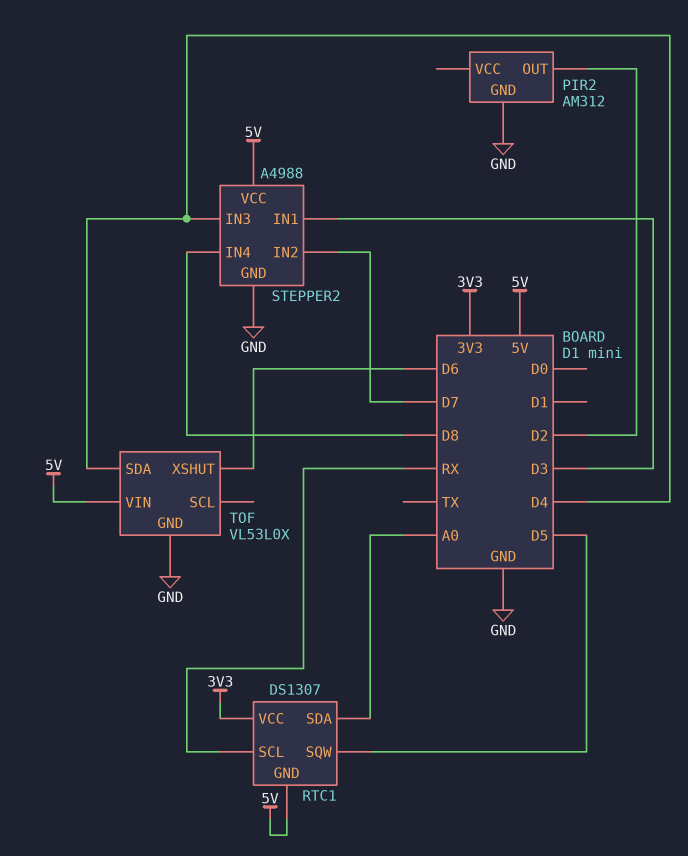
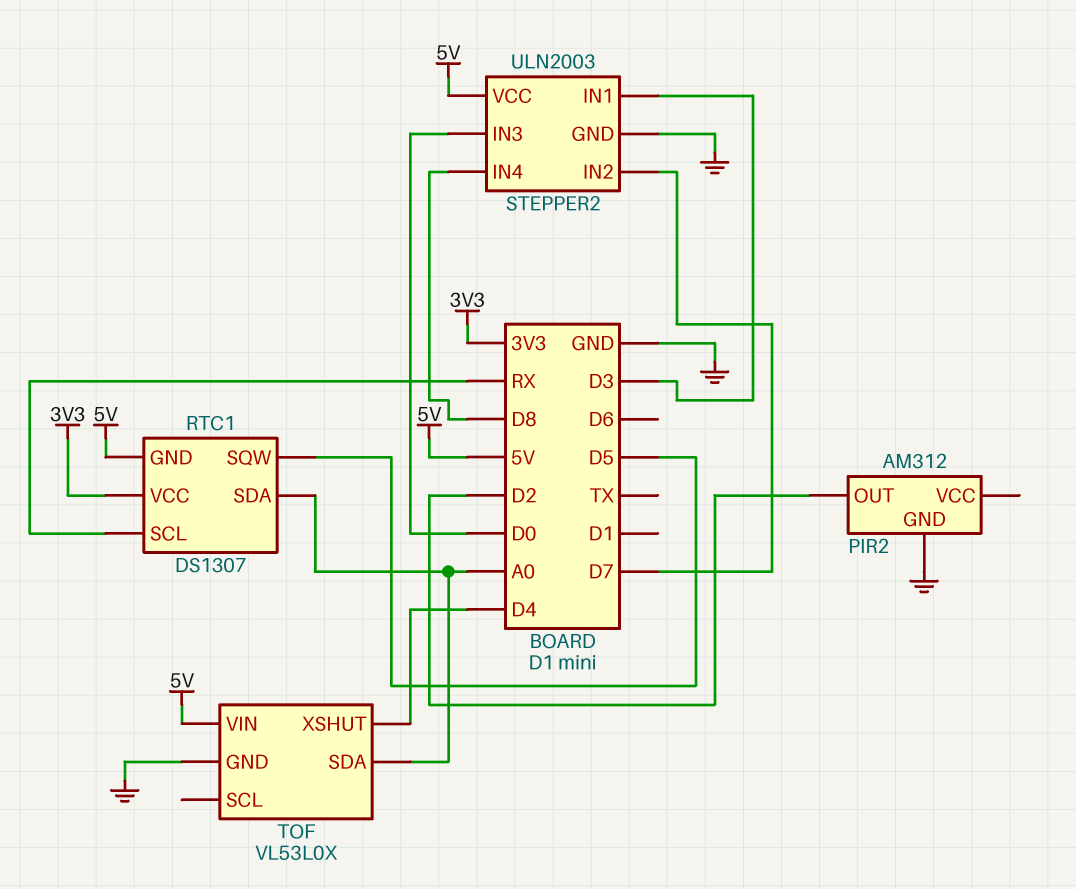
STEPPER2: A4988 -> ULN2003
STEPPER2 pin IN3: D4 -> D0
TOF pin SDA: D4 -> A0
TOF pin XSHUT: D6 -> D4

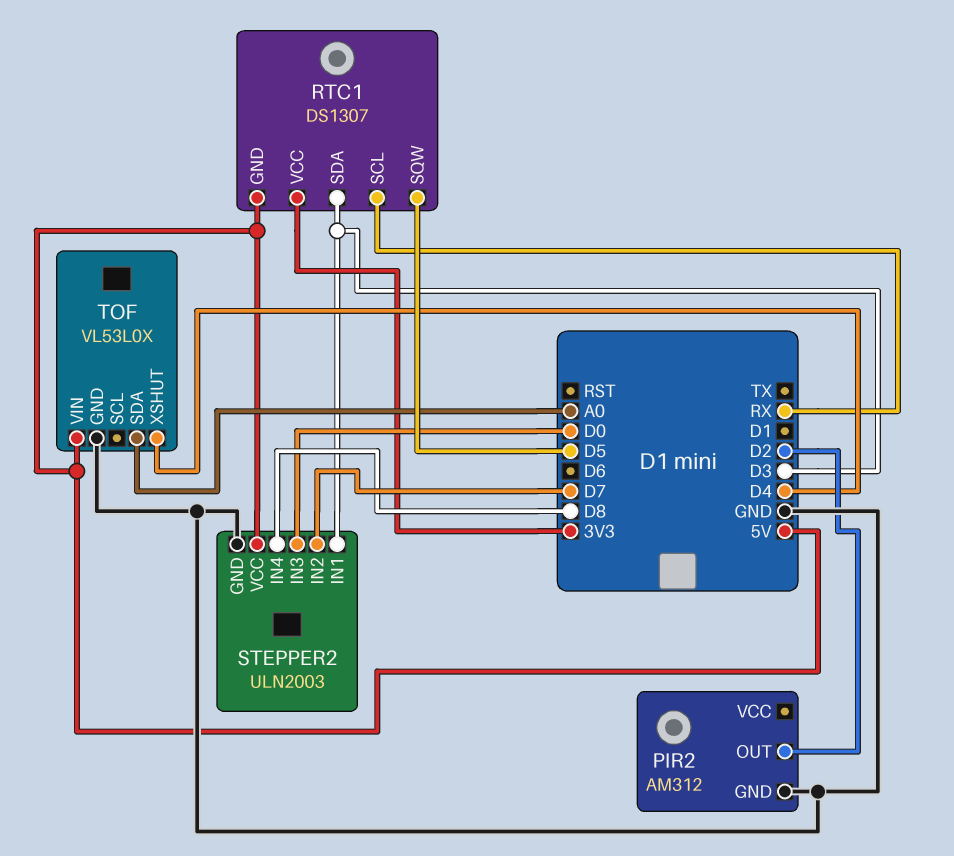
RTC1 pin SDA: A0 -> D3

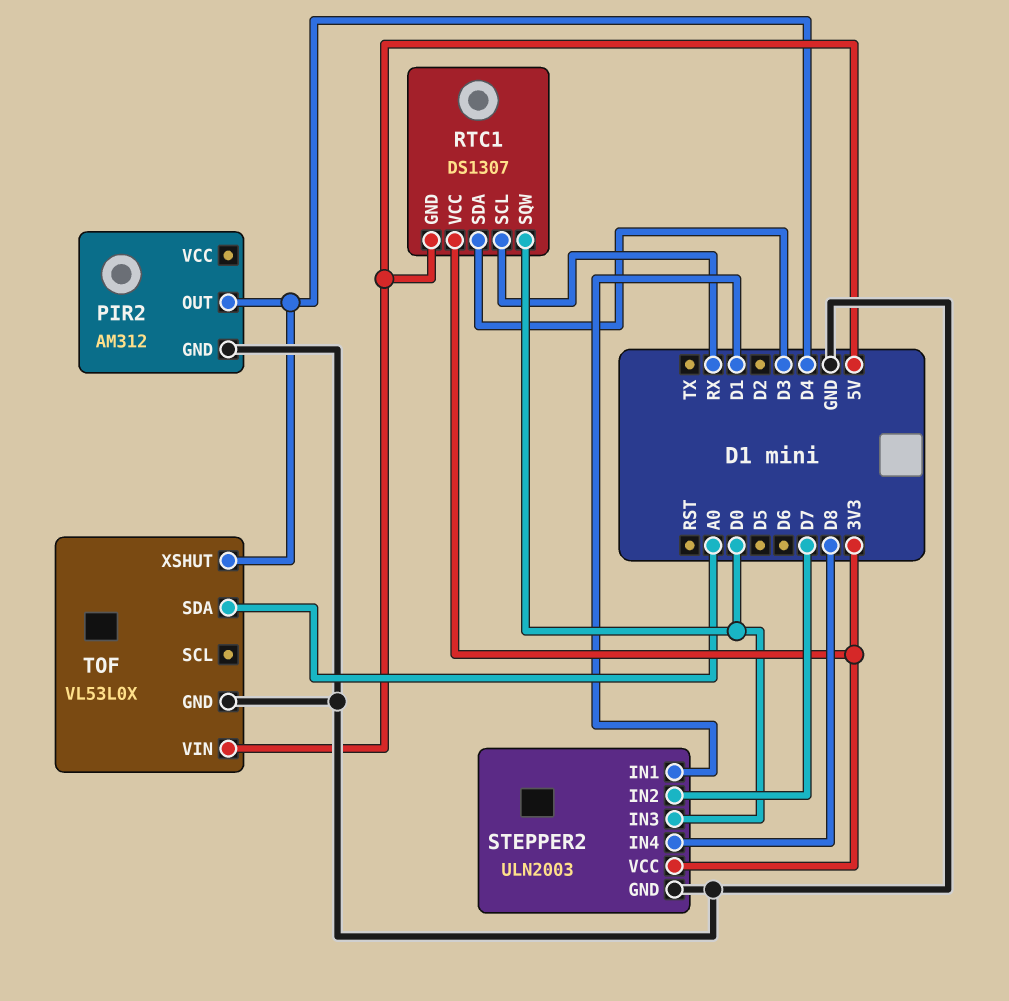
PIR2 pin OUT: D2 -> D4
RTC1 pin SQW: D5 -> D0
STEPPER2 pin IN1: D3 -> D1
STEPPER2 pin VCC: 5V -> 3V3

